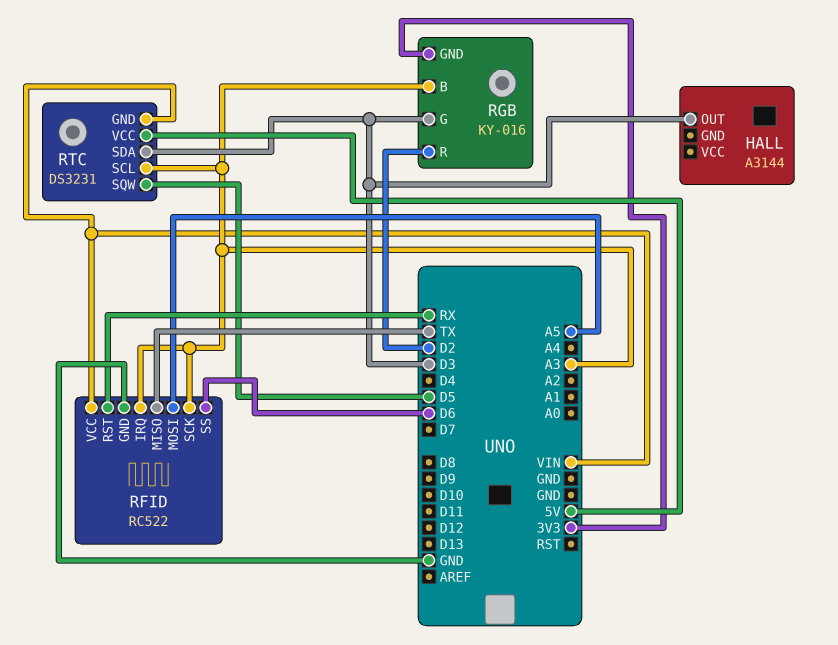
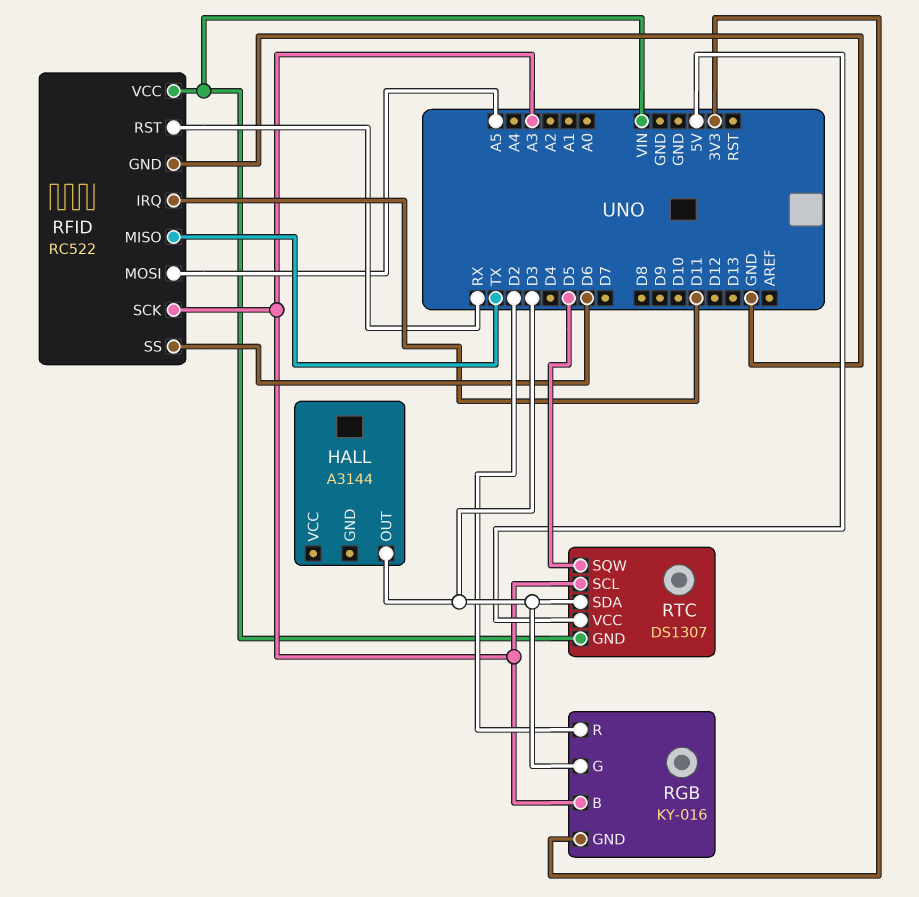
RFID pin IRQ: A3 -> D11
RTC: DS3231 -> DS1307

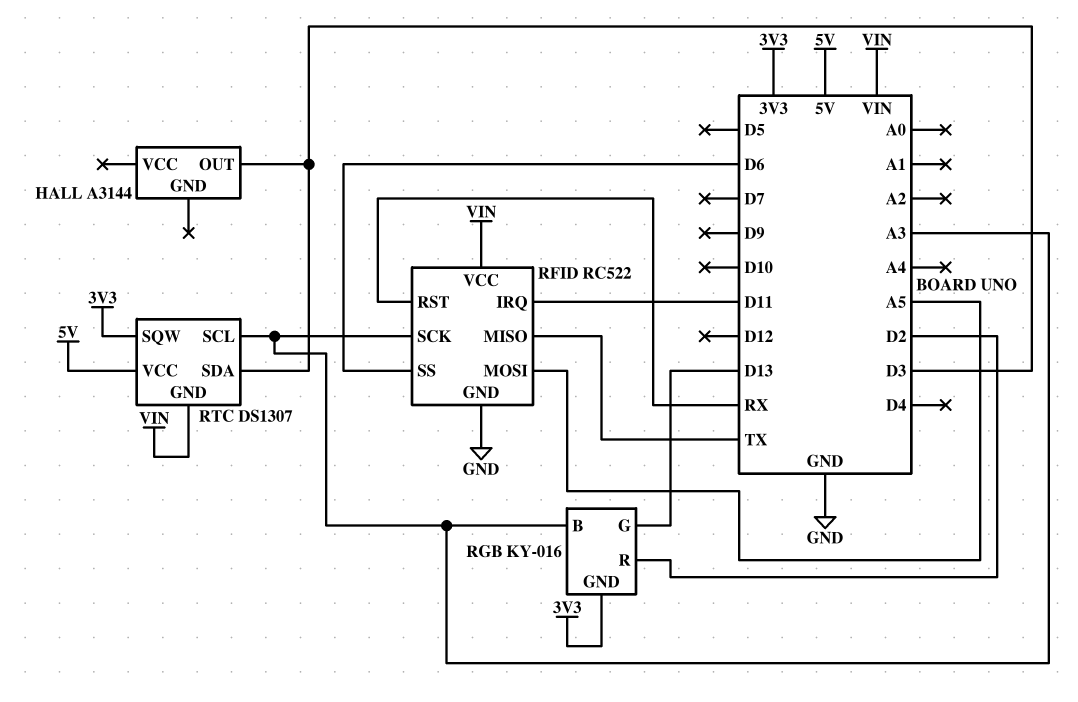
RGB pin G: D3 -> D13
RTC pin SQW: D5 -> 3V3

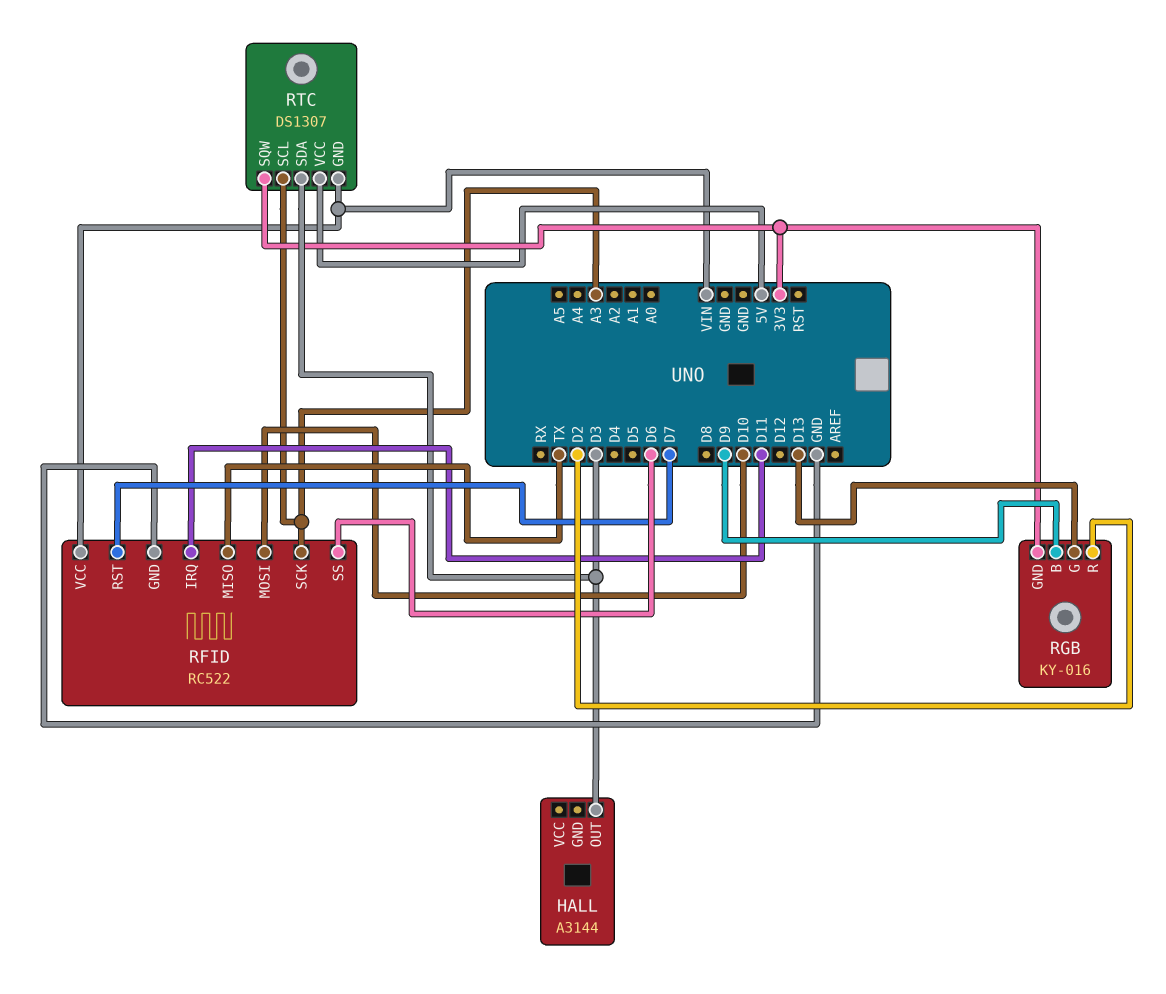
RFID pin MOSI: A5 -> D10
RFID pin RST: RX -> D7
RGB pin B: A3 -> D9

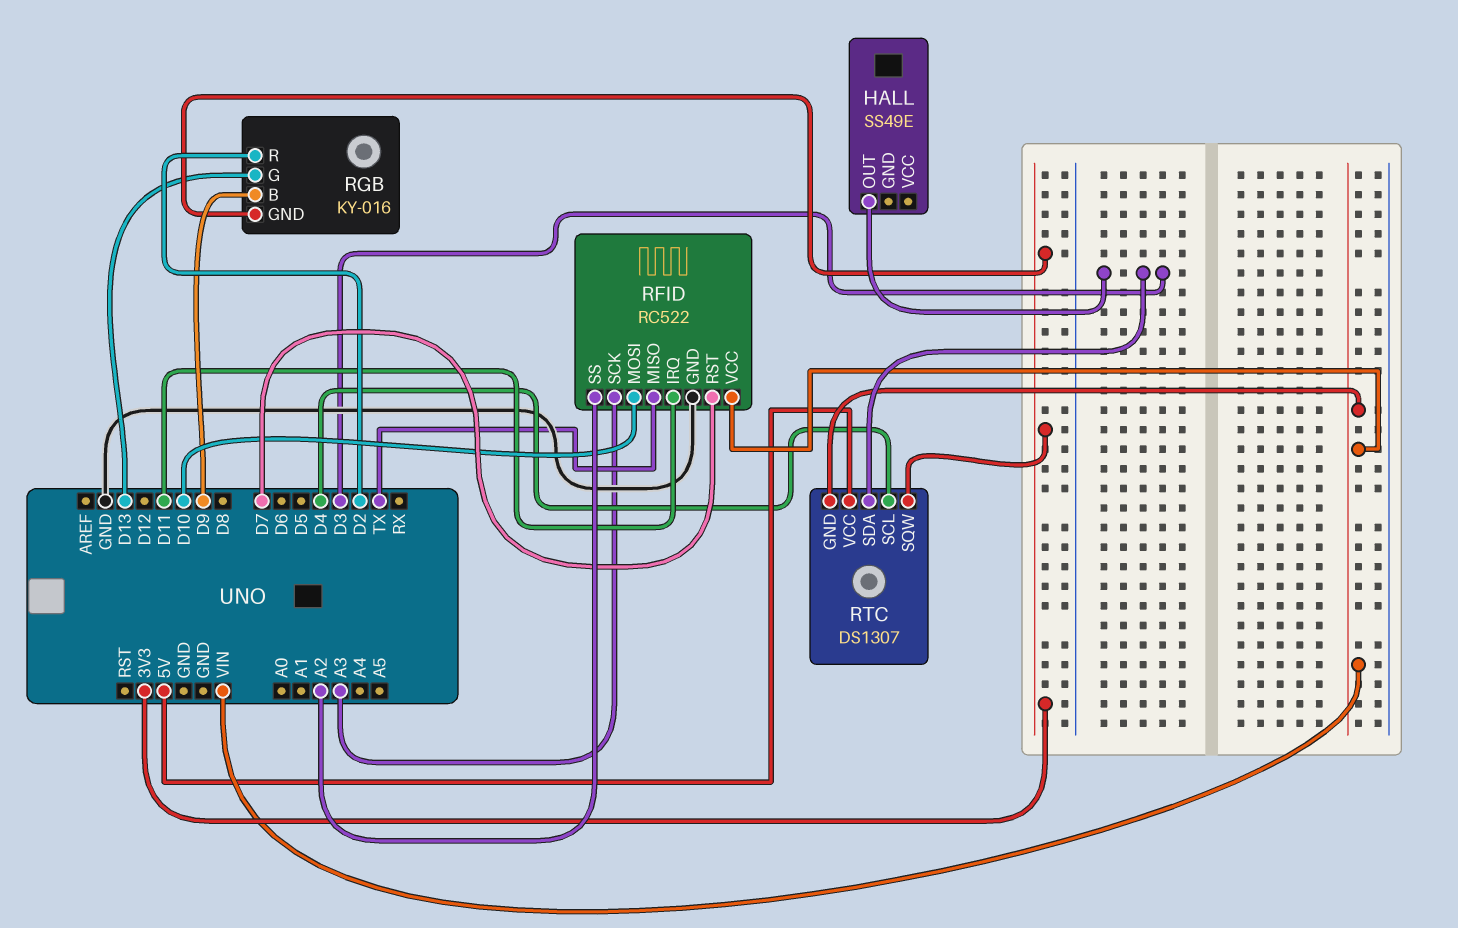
HALL: A3144 -> SS49E
RFID pin SS: D6 -> A2
RTC pin SCL: A3 -> D4

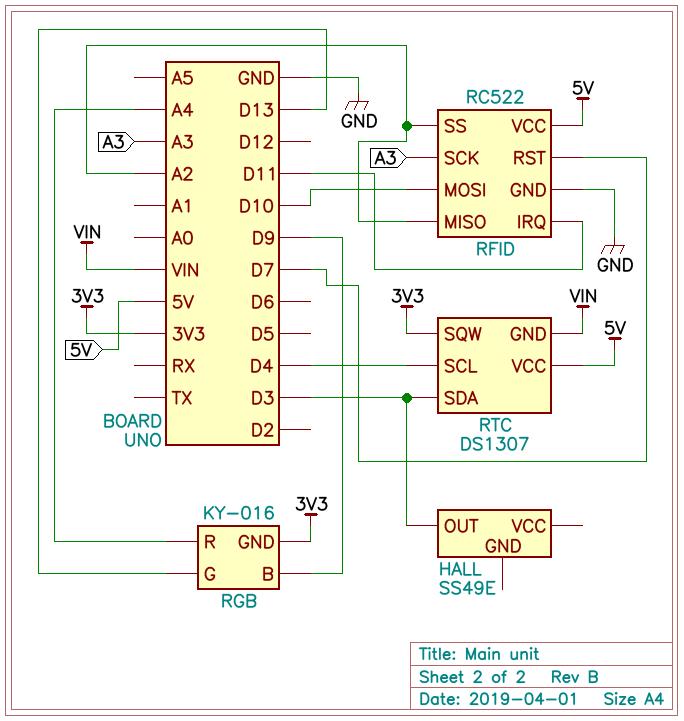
RFID pin MISO: TX -> A2
RFID pin VCC: VIN -> 5V
RGB pin R: D2 -> A4

